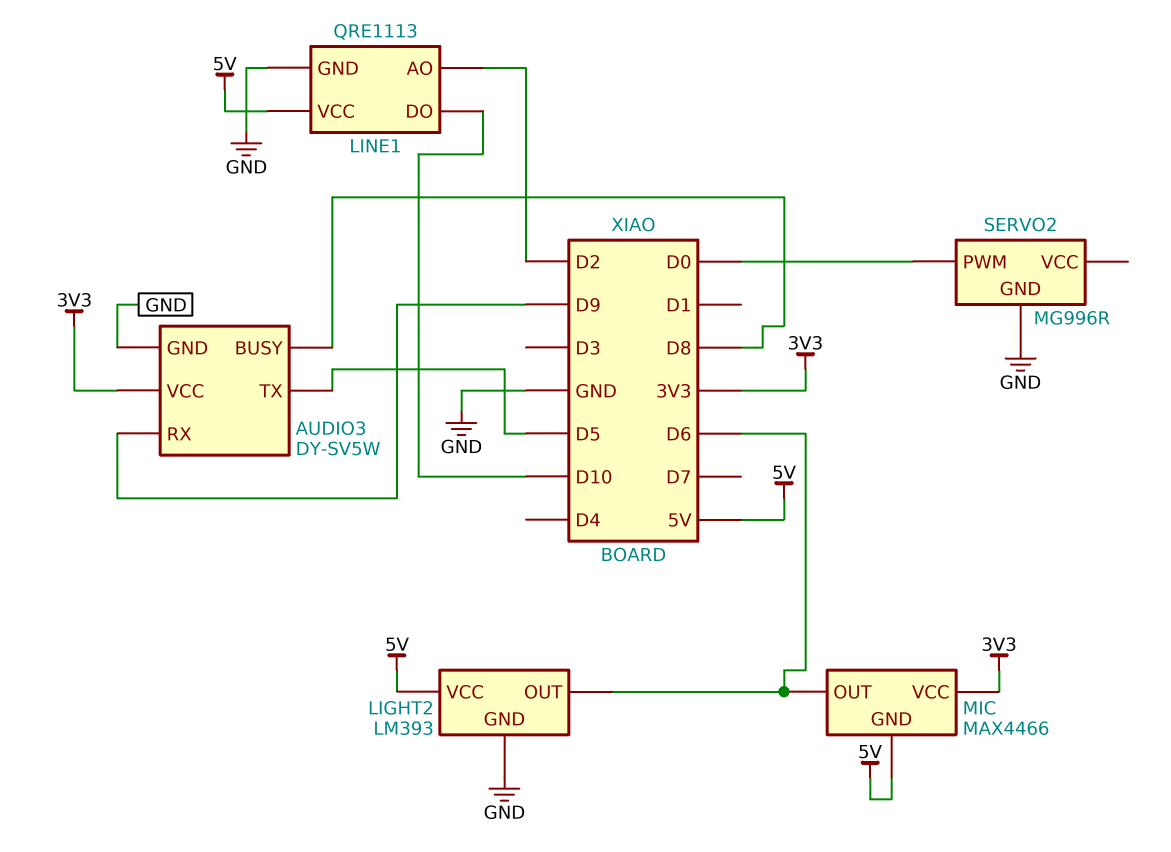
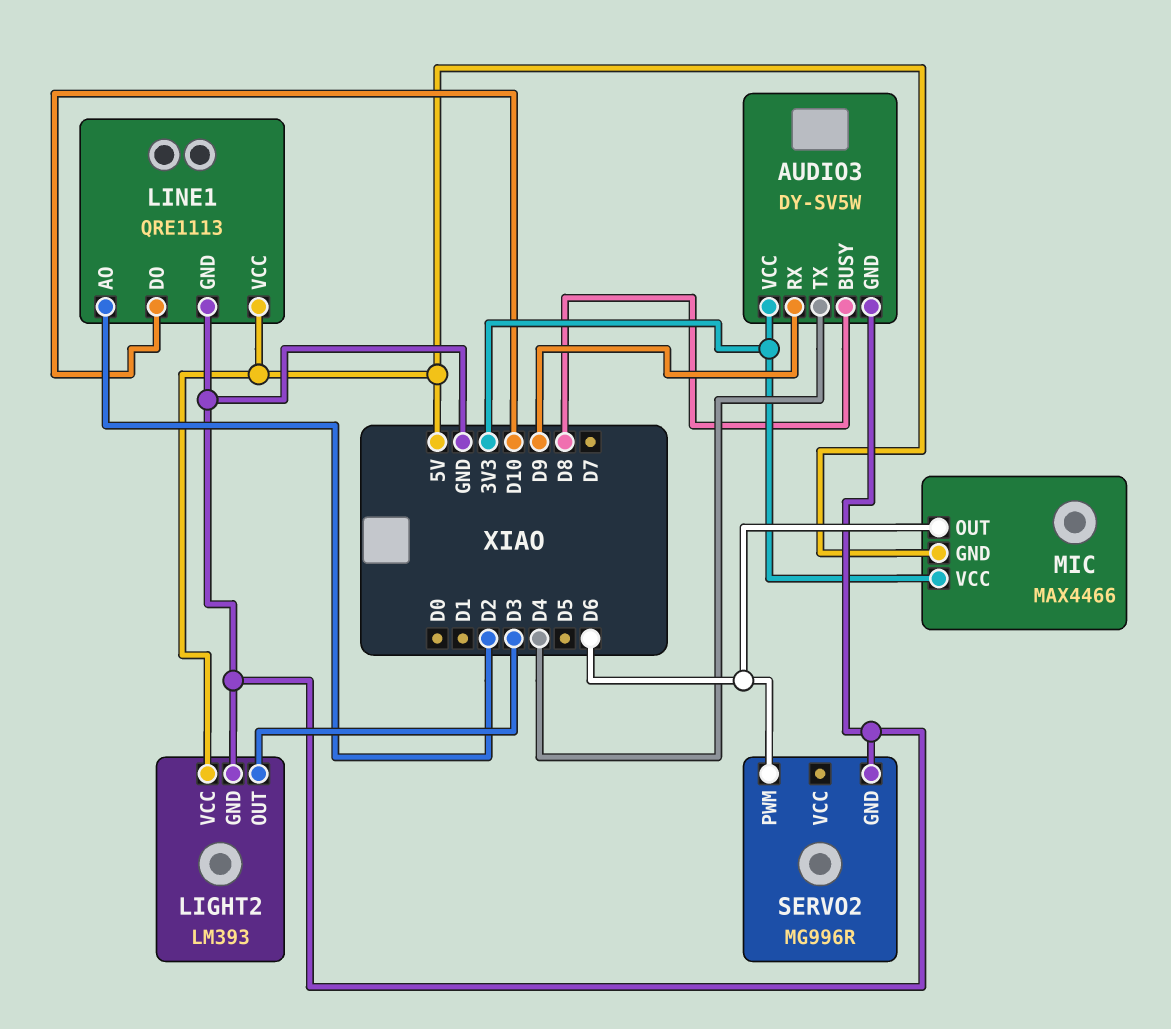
AUDIO3 pin TX: D5 -> D4
LIGHT2 pin OUT: D6 -> D3
SERVO2 pin PWM: D0 -> D6

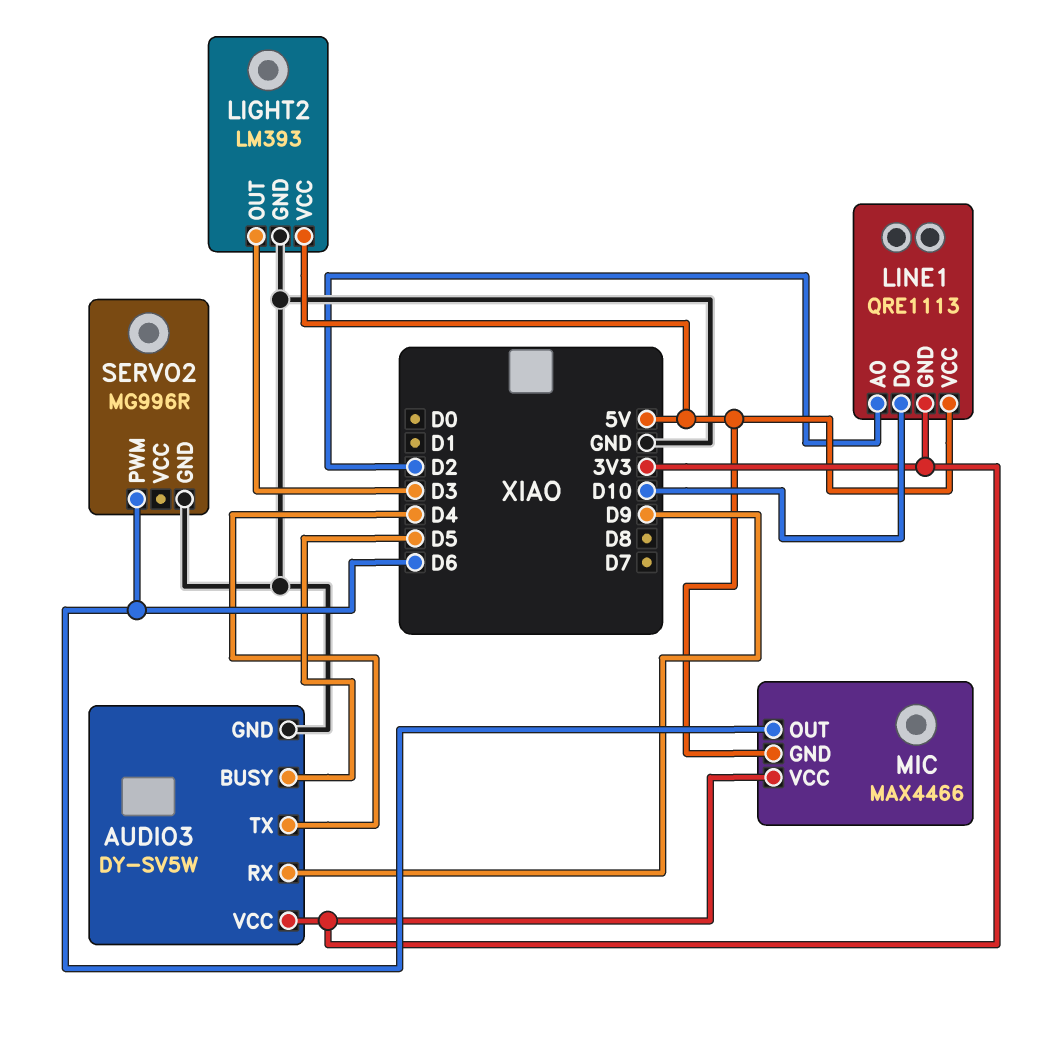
AUDIO3 pin BUSY: D8 -> D5
LINE1 pin GND: GND -> 3V3

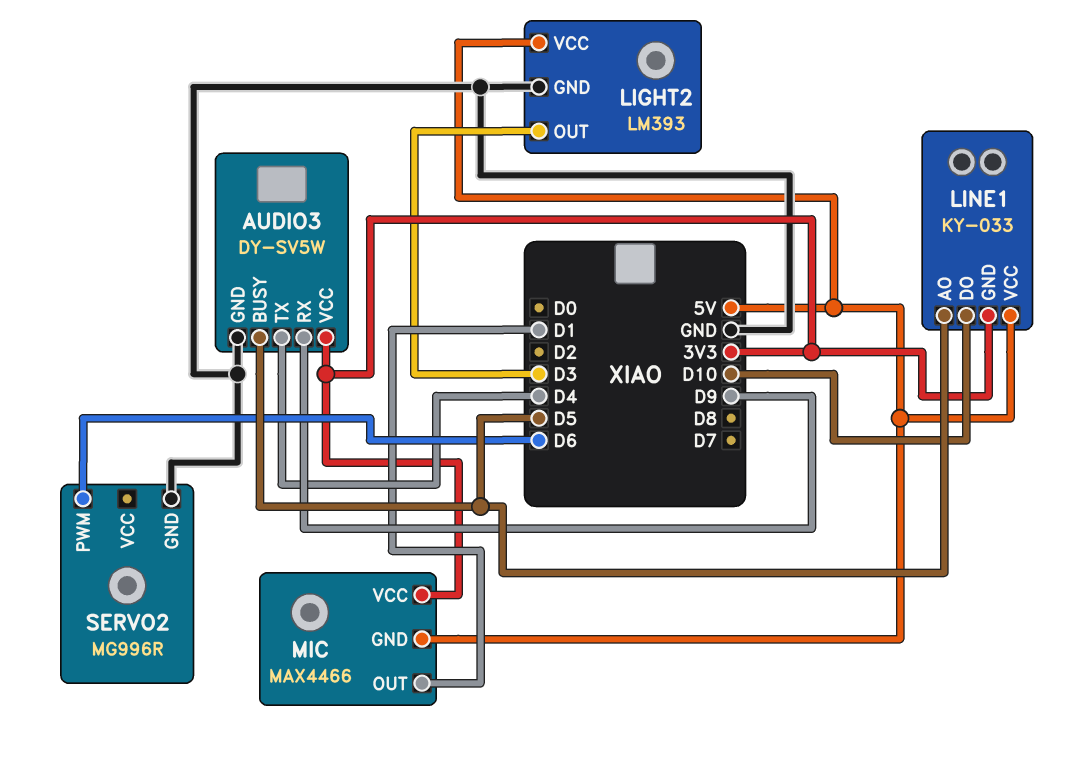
LINE1: QRE1113 -> KY-033
LINE1 pin AO: D2 -> D5
MIC pin OUT: D6 -> D1

